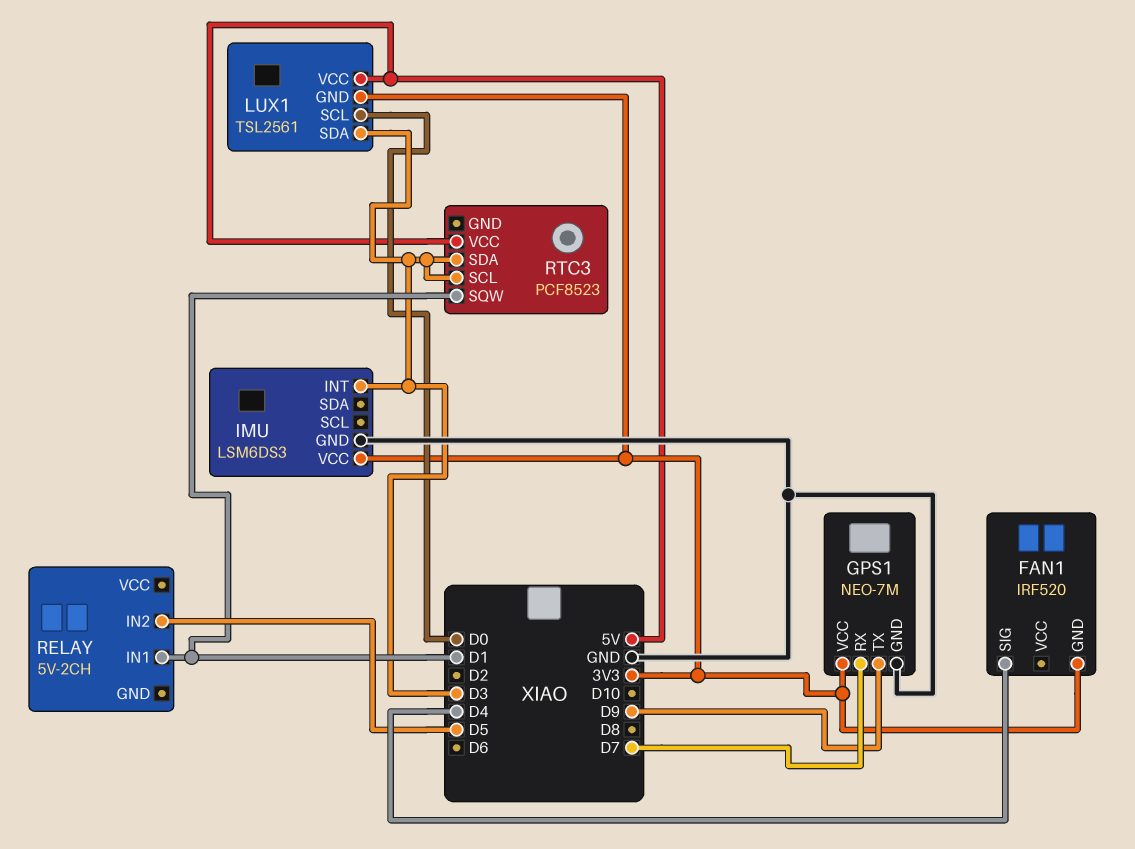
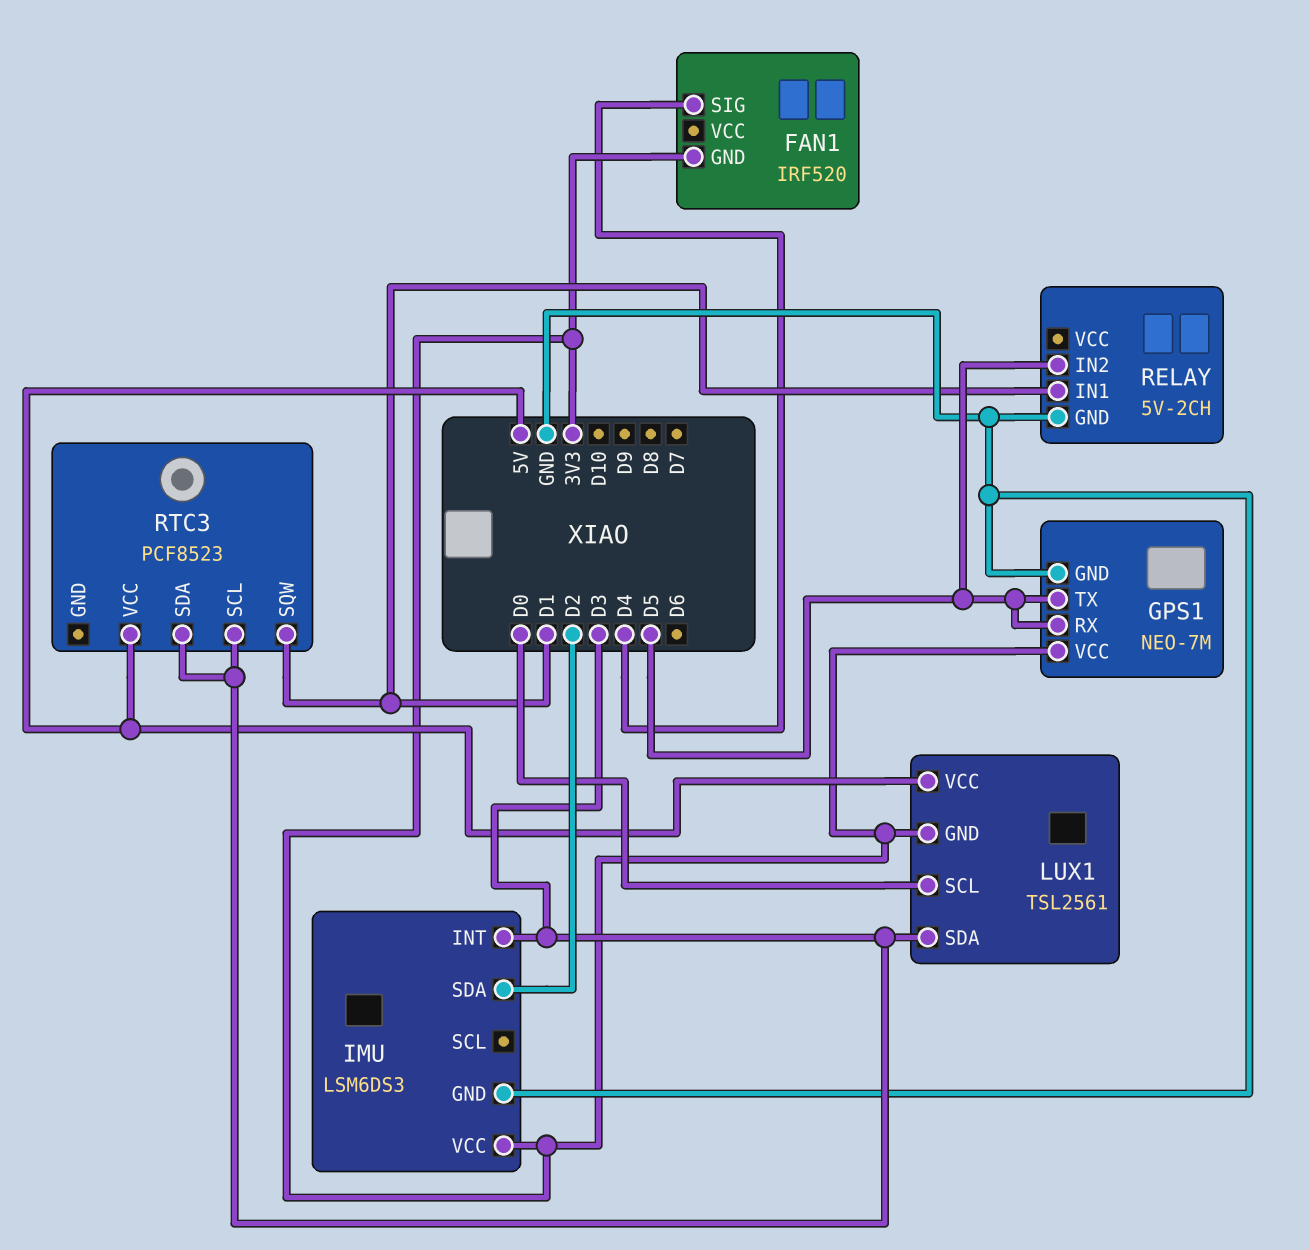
GPS1 pin RX: D7 -> D5
GPS1 pin TX: D9 -> D5
IMU pin SDA: none -> D2
RELAY pin GND: none -> GND

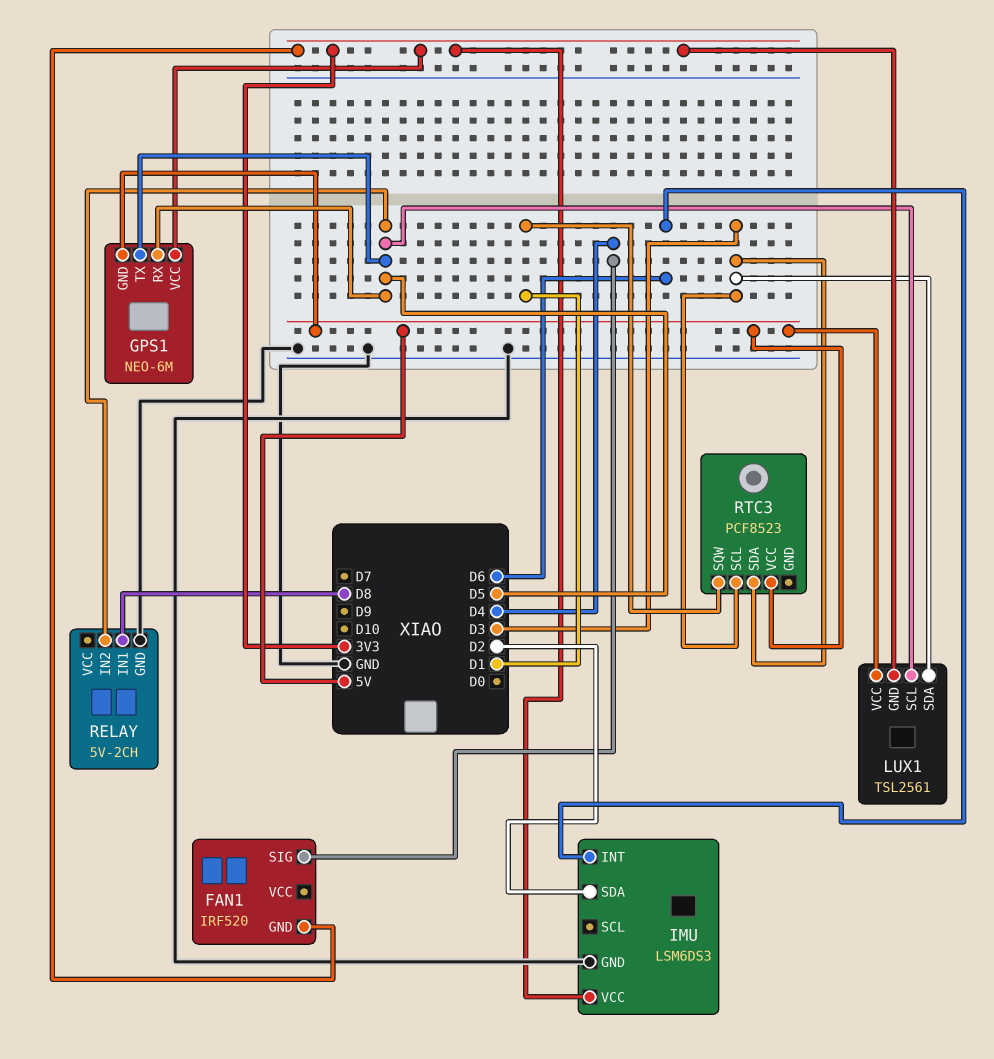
GPS1: NEO-7M -> NEO-6M
GPS1 pin GND: GND -> 5V
IMU pin INT: D3 -> D6
LUX1 pin SCL: D0 -> D5
RELAY pin IN1: D1 -> D8

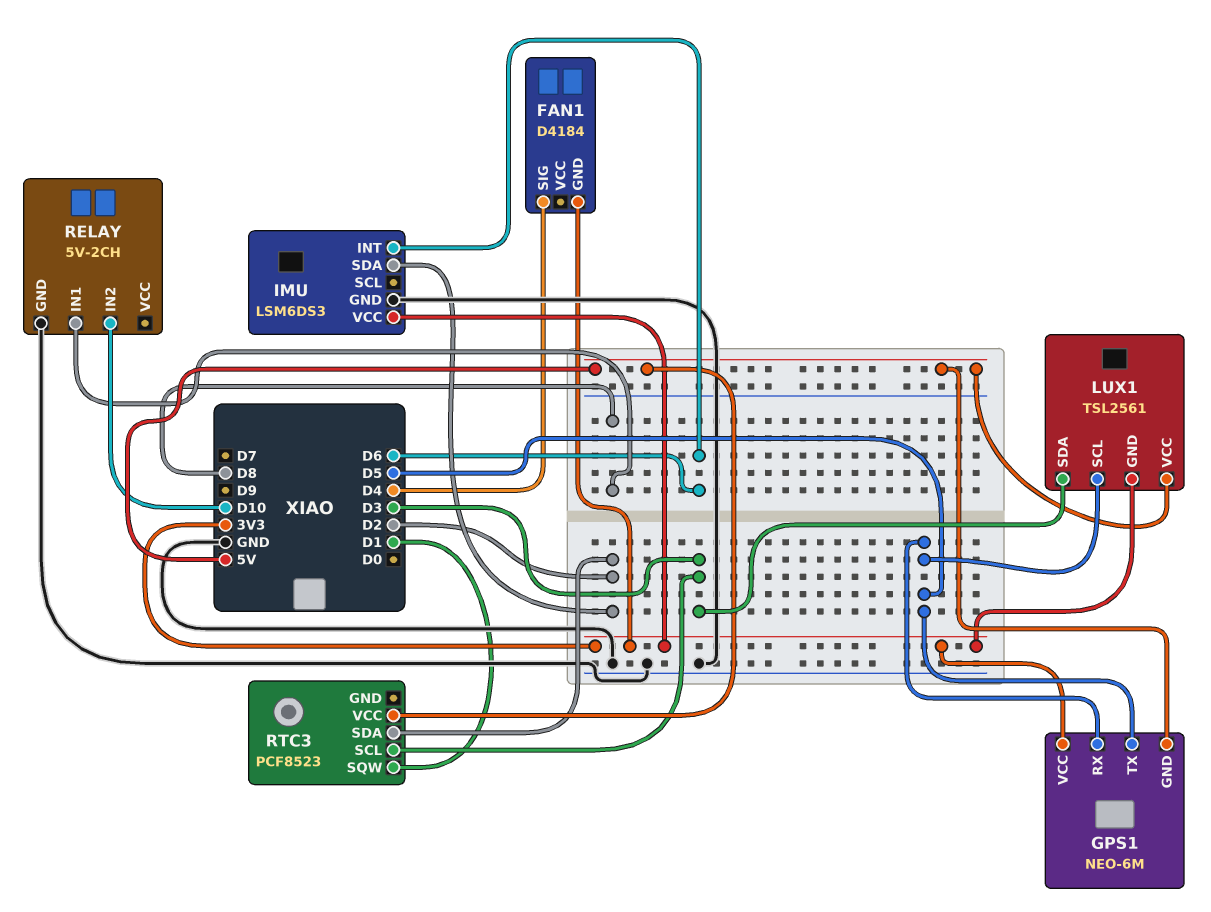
FAN1: IRF520 -> D4184
RELAY pin IN2: D5 -> D10
RTC3 pin SDA: D3 -> D2

